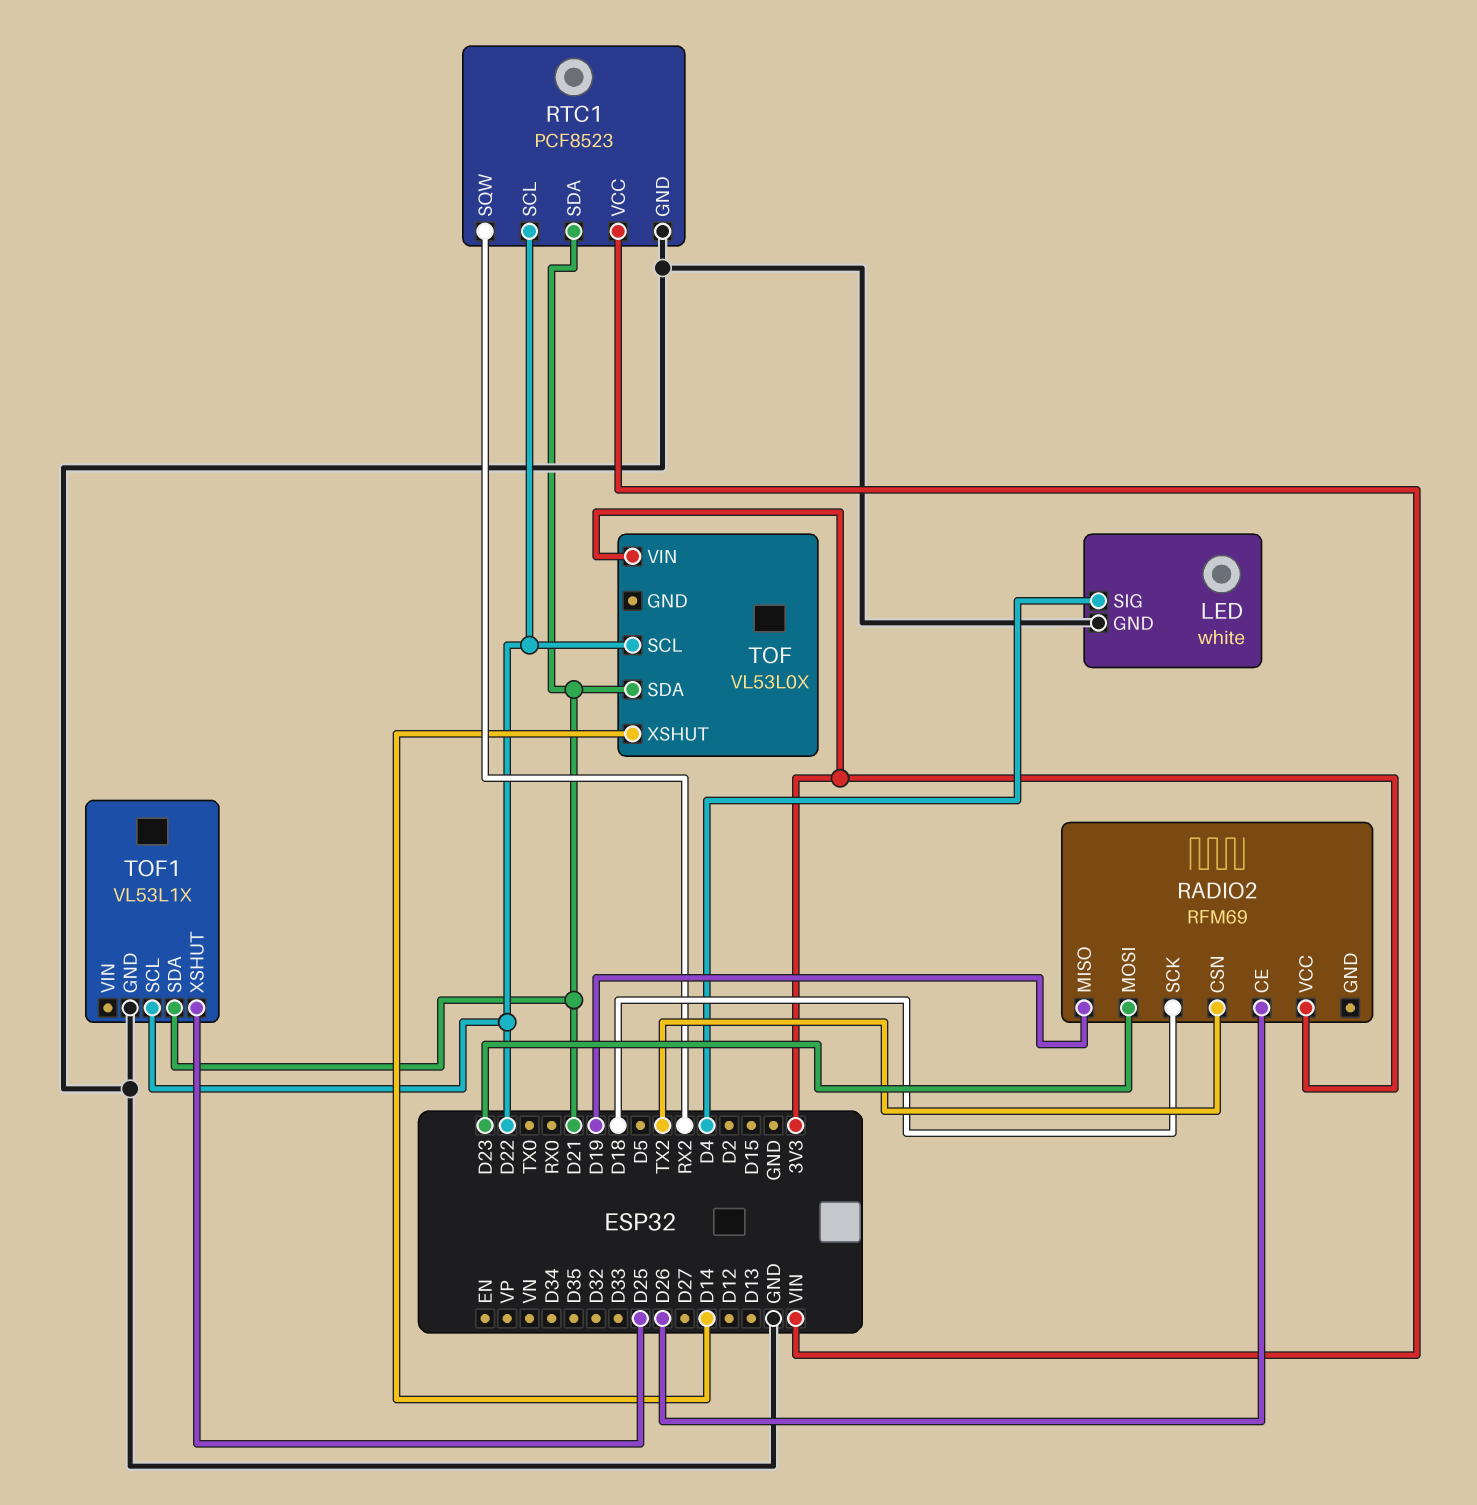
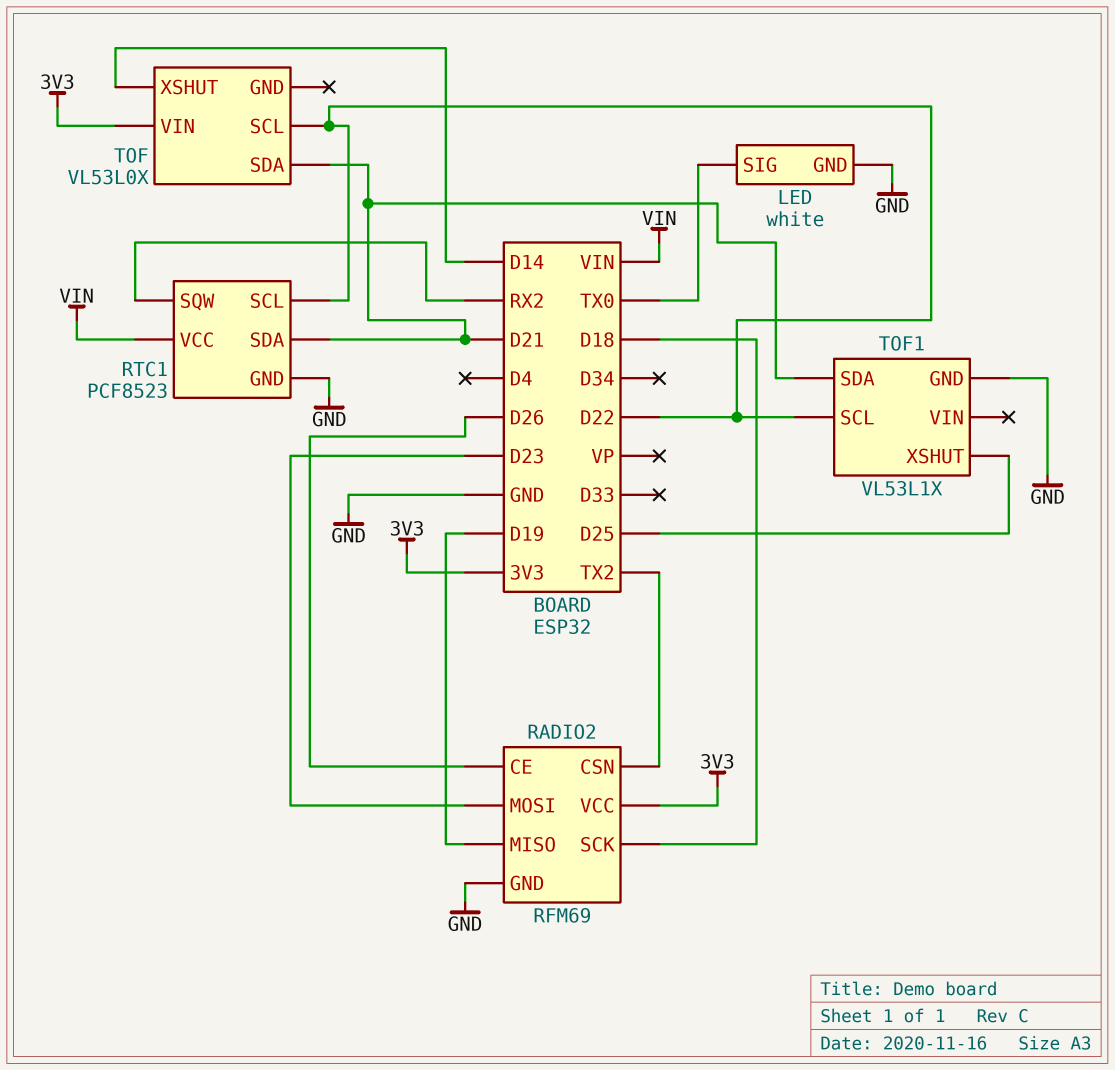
LED pin SIG: D4 -> TX0
RADIO2 pin GND: none -> GND

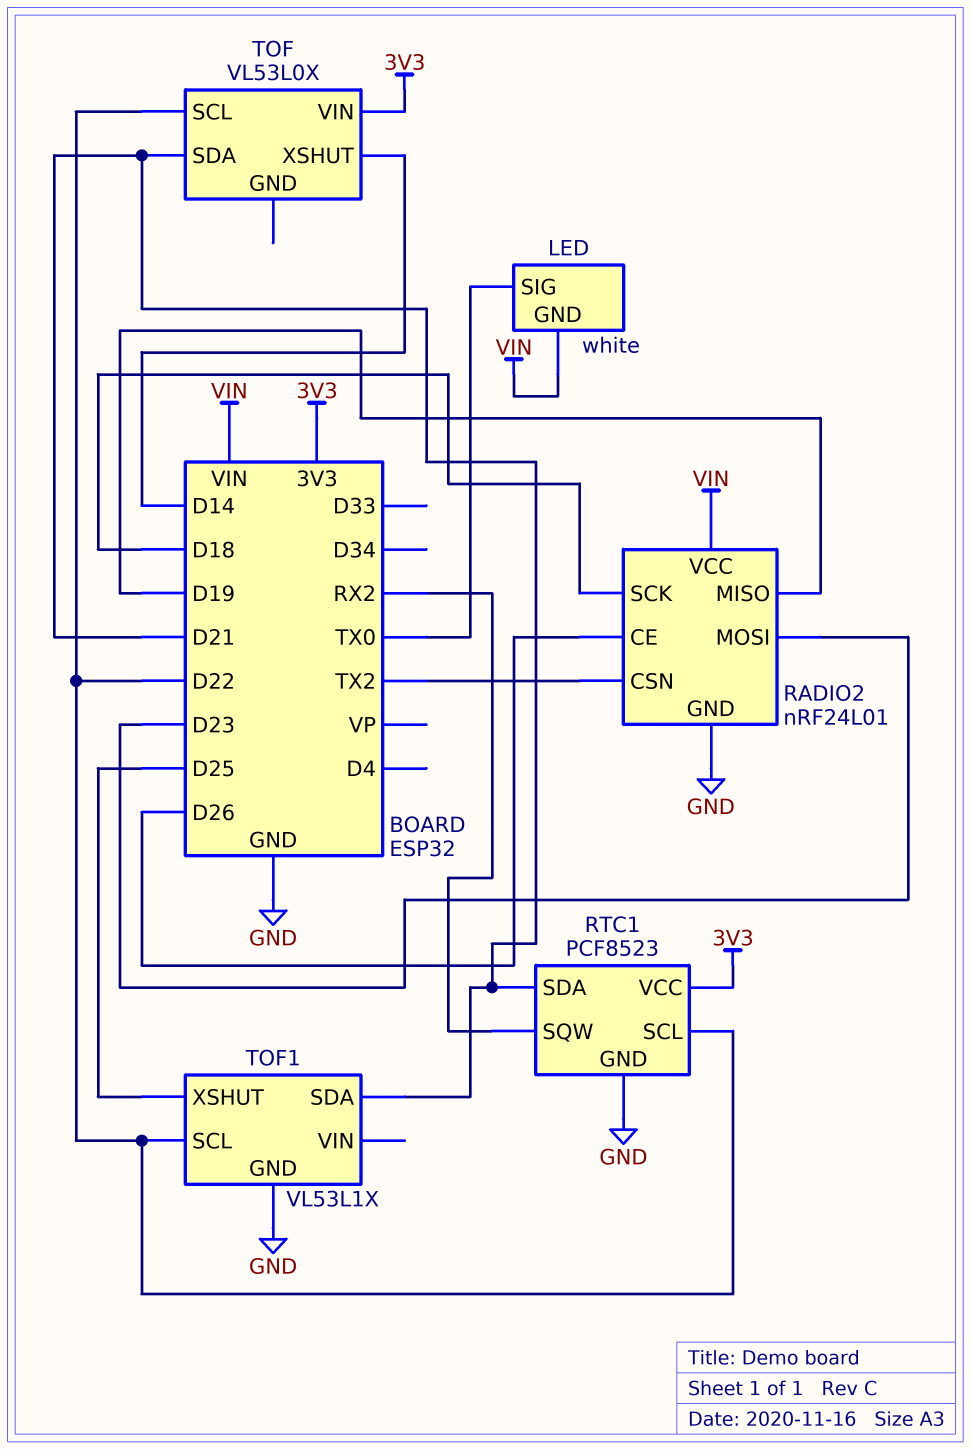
LED pin GND: GND -> VIN
RADIO2: RFM69 -> nRF24L01
RADIO2 pin VCC: 3V3 -> VIN
RTC1 pin VCC: VIN -> 3V3

